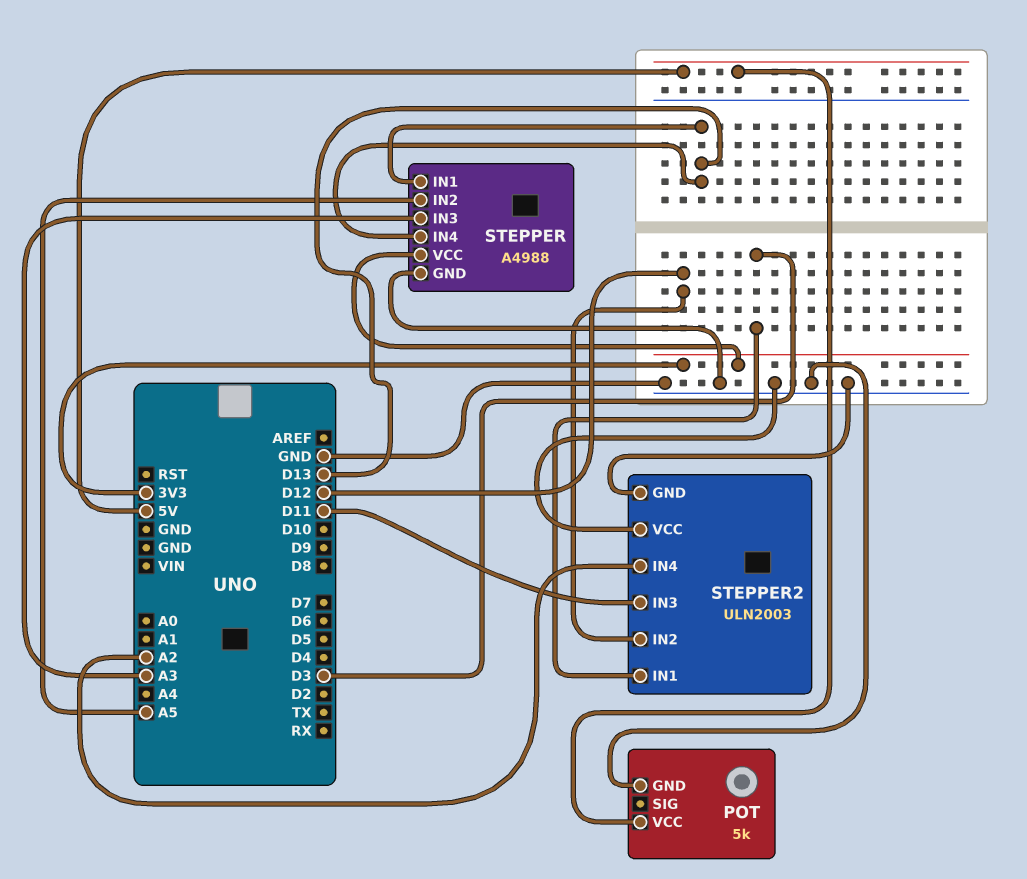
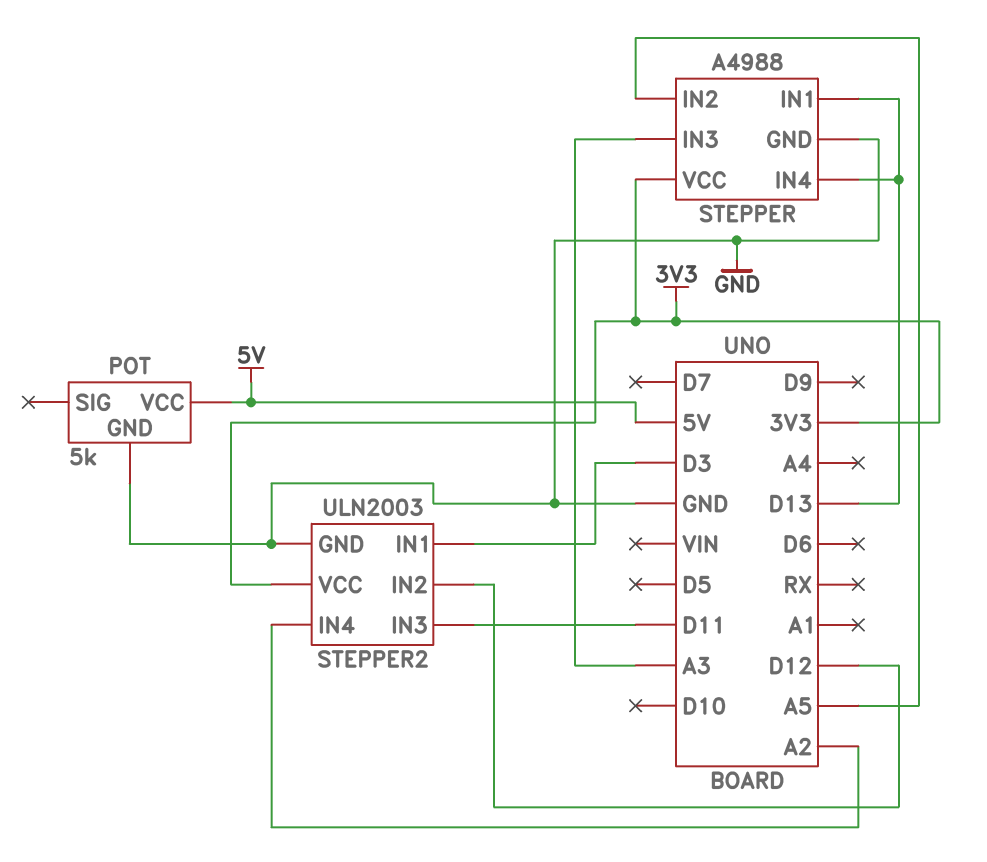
STEPPER2 pin VCC: GND -> 3V3

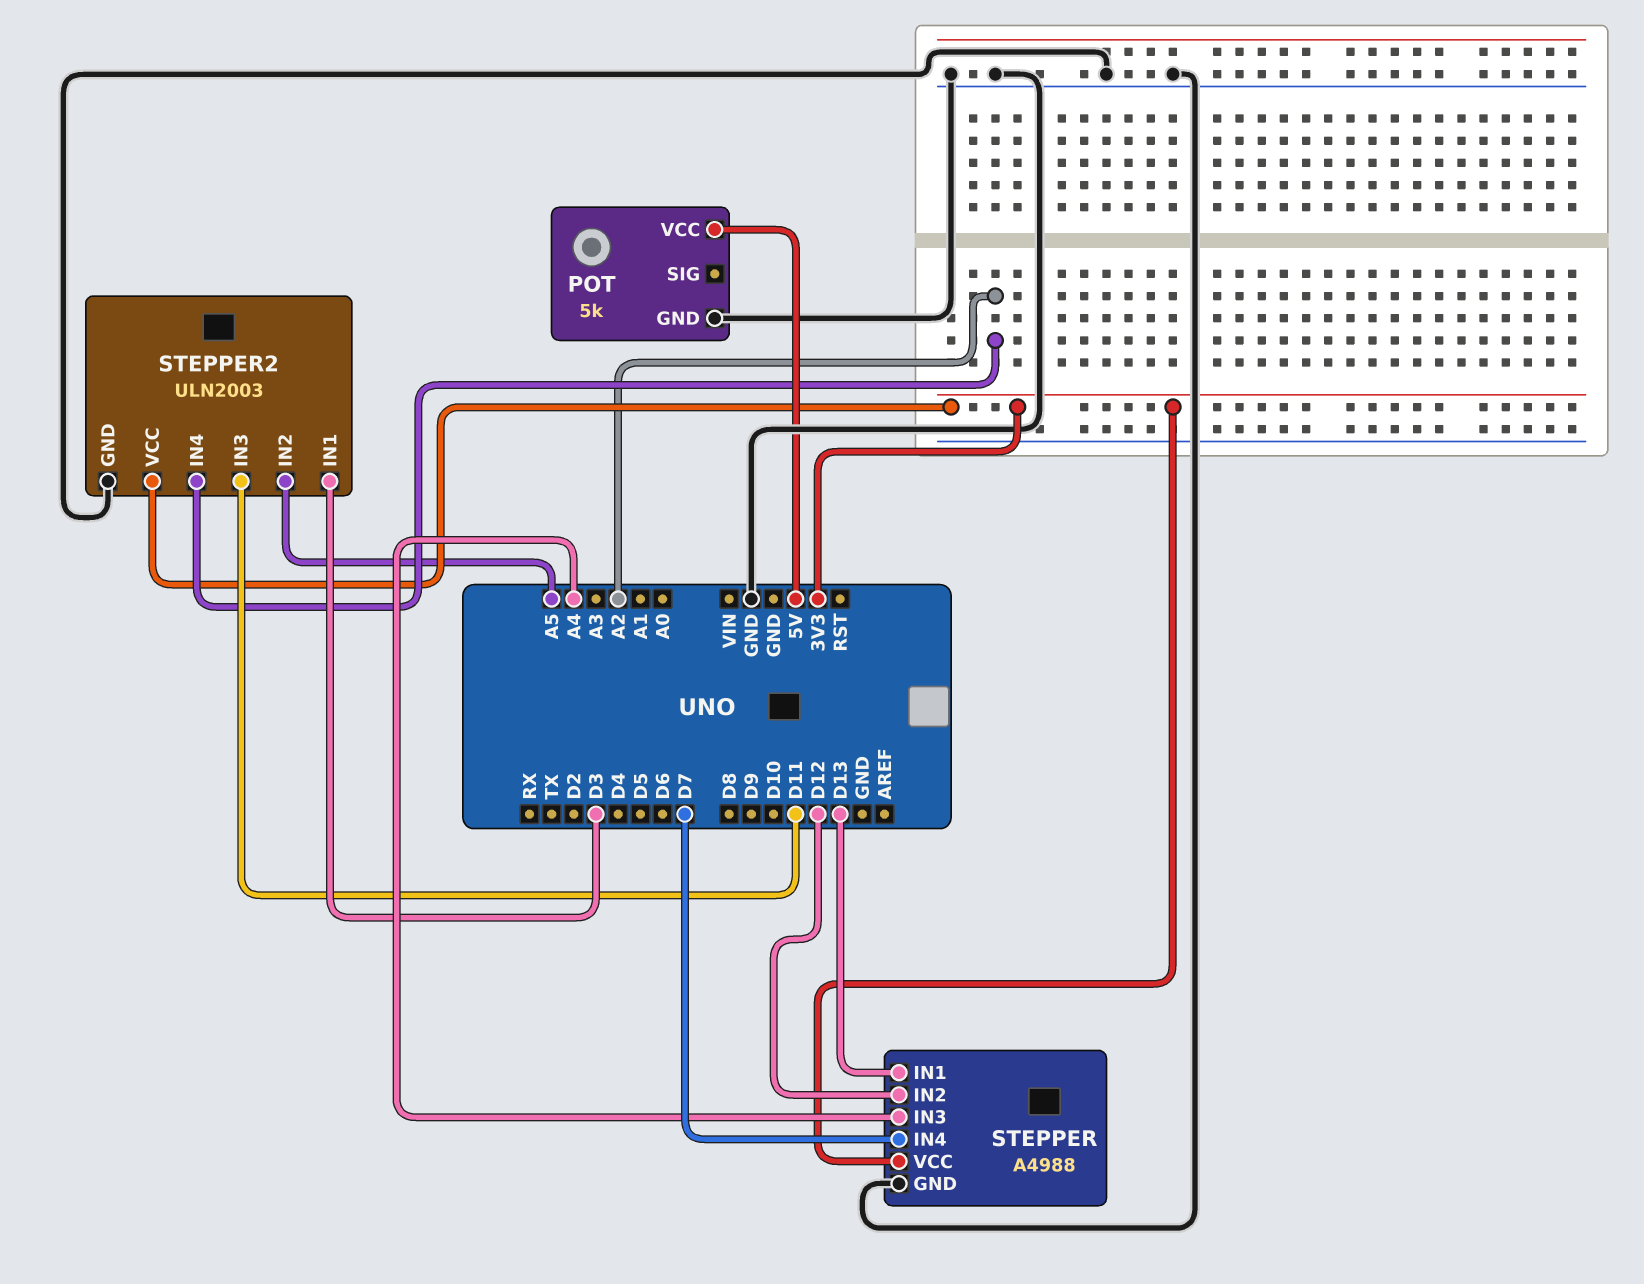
STEPPER pin IN2: A5 -> D12
STEPPER pin IN3: A3 -> A4
STEPPER pin IN4: D13 -> D7
STEPPER2 pin IN2: D12 -> A5

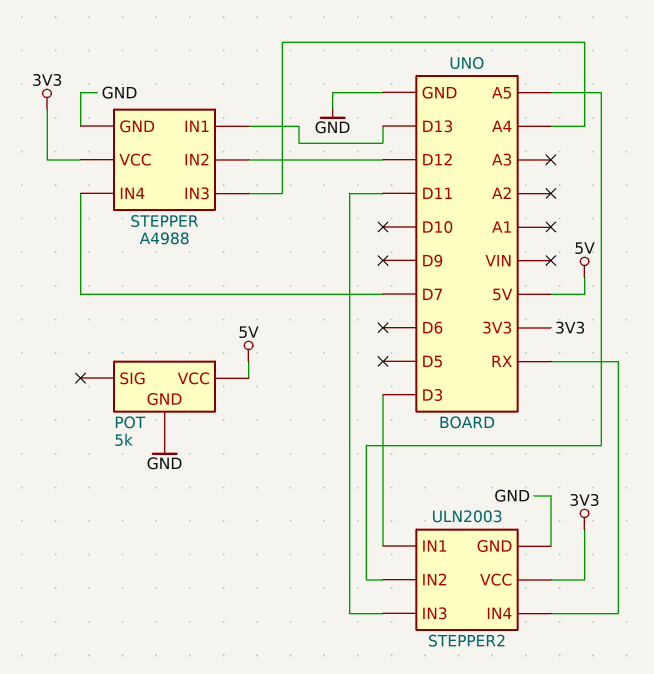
STEPPER2 pin IN4: A2 -> RX

